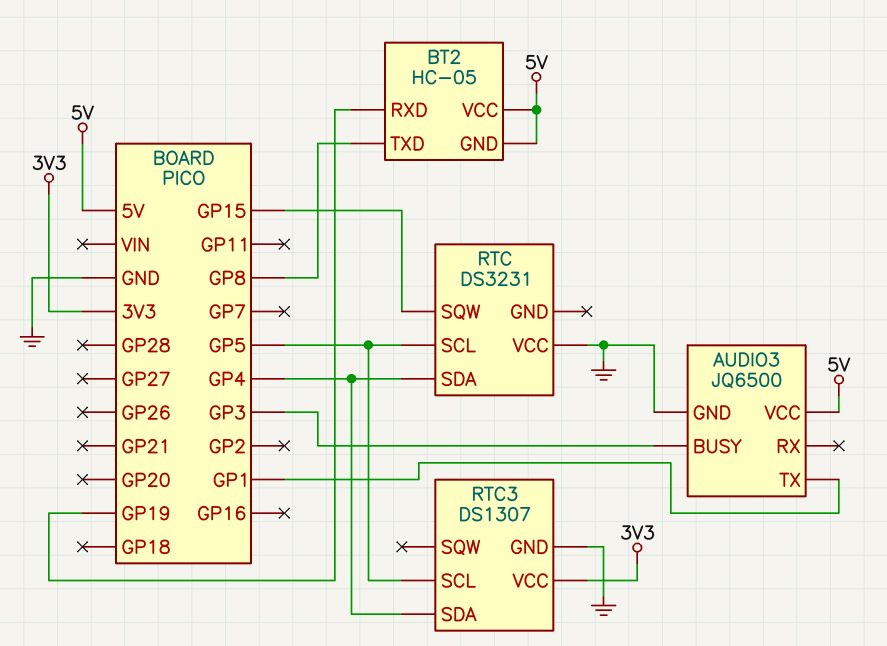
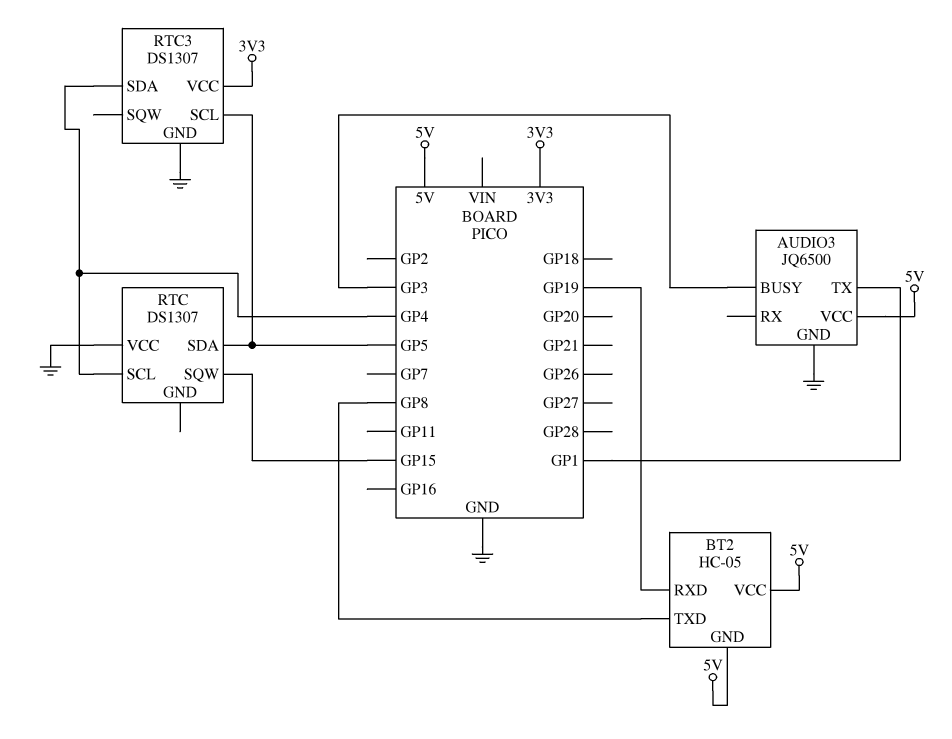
RTC: DS3231 -> DS1307
RTC pin SCL: GP5 -> GP4
RTC pin SDA: GP4 -> GP5

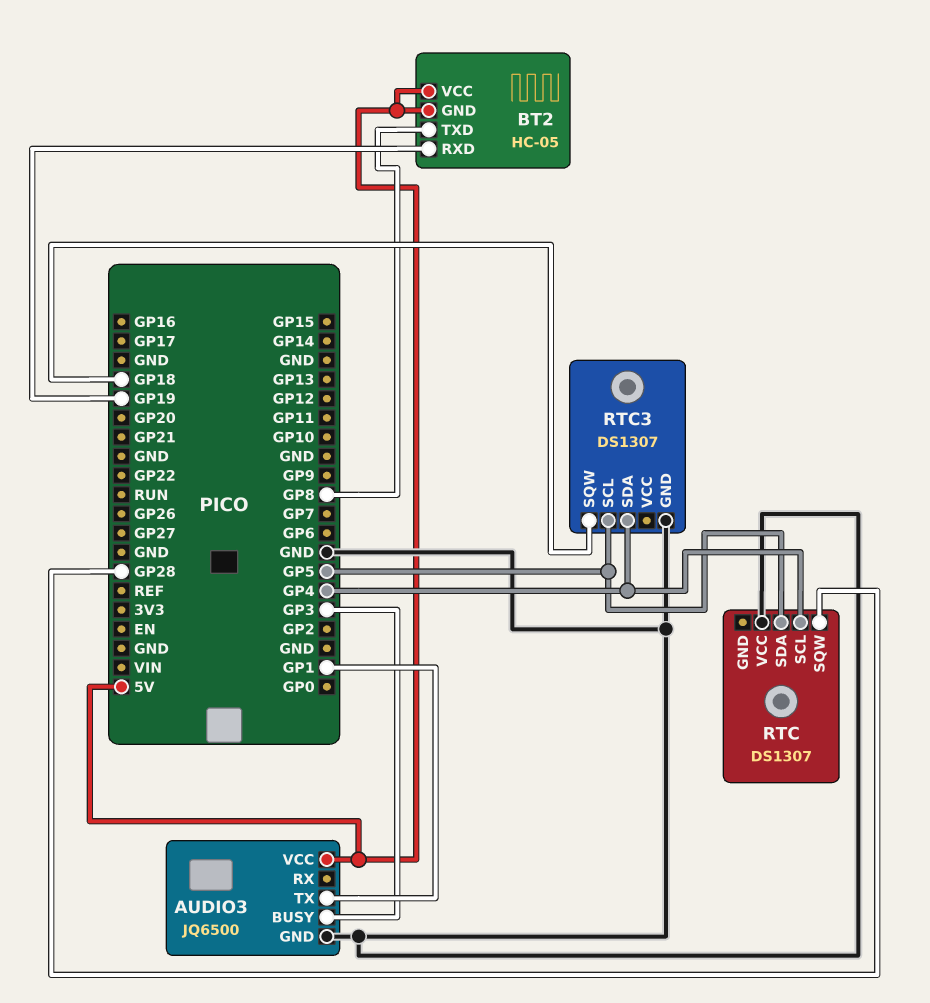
RTC pin SQW: GP15 -> GP28
RTC3 pin SQW: none -> GP18
RTC3 pin VCC: 3V3 -> none

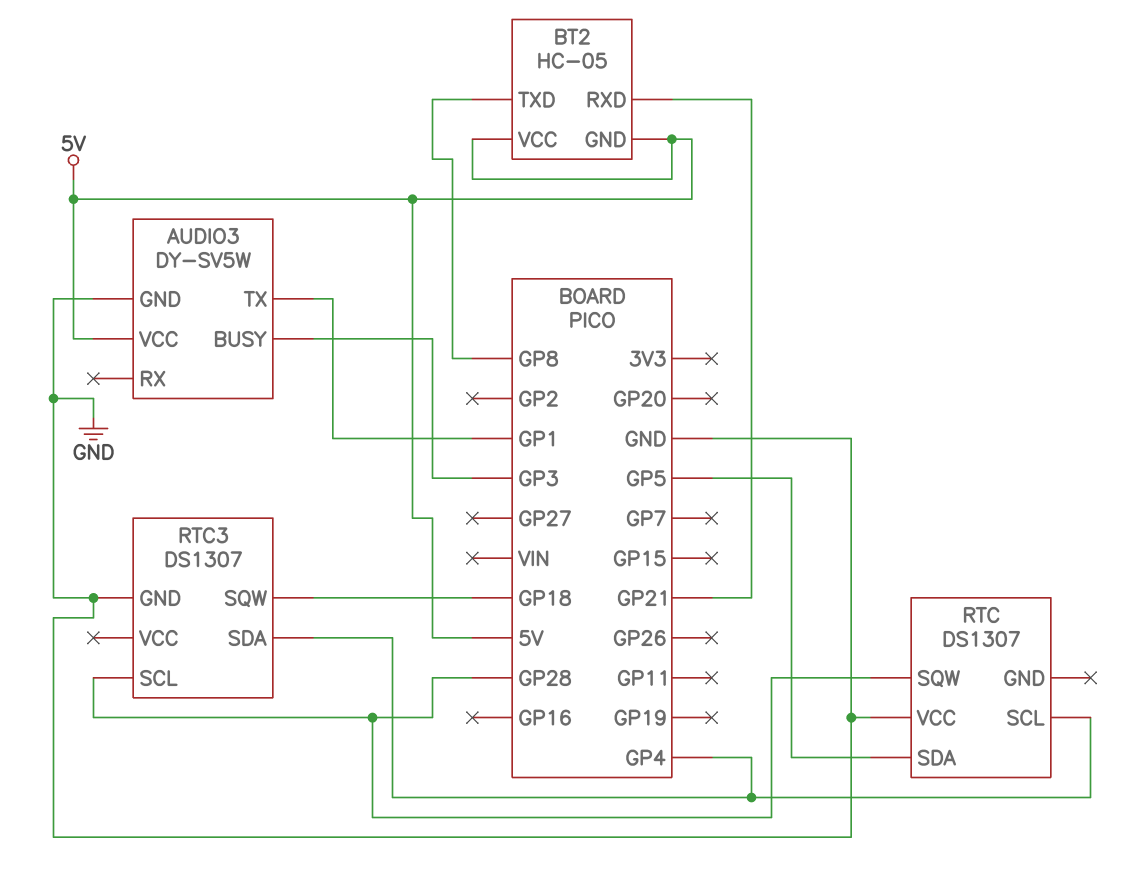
AUDIO3: JQ6500 -> DY-SV5W
BT2 pin RXD: GP19 -> GP21
RTC3 pin SCL: GP5 -> GP28

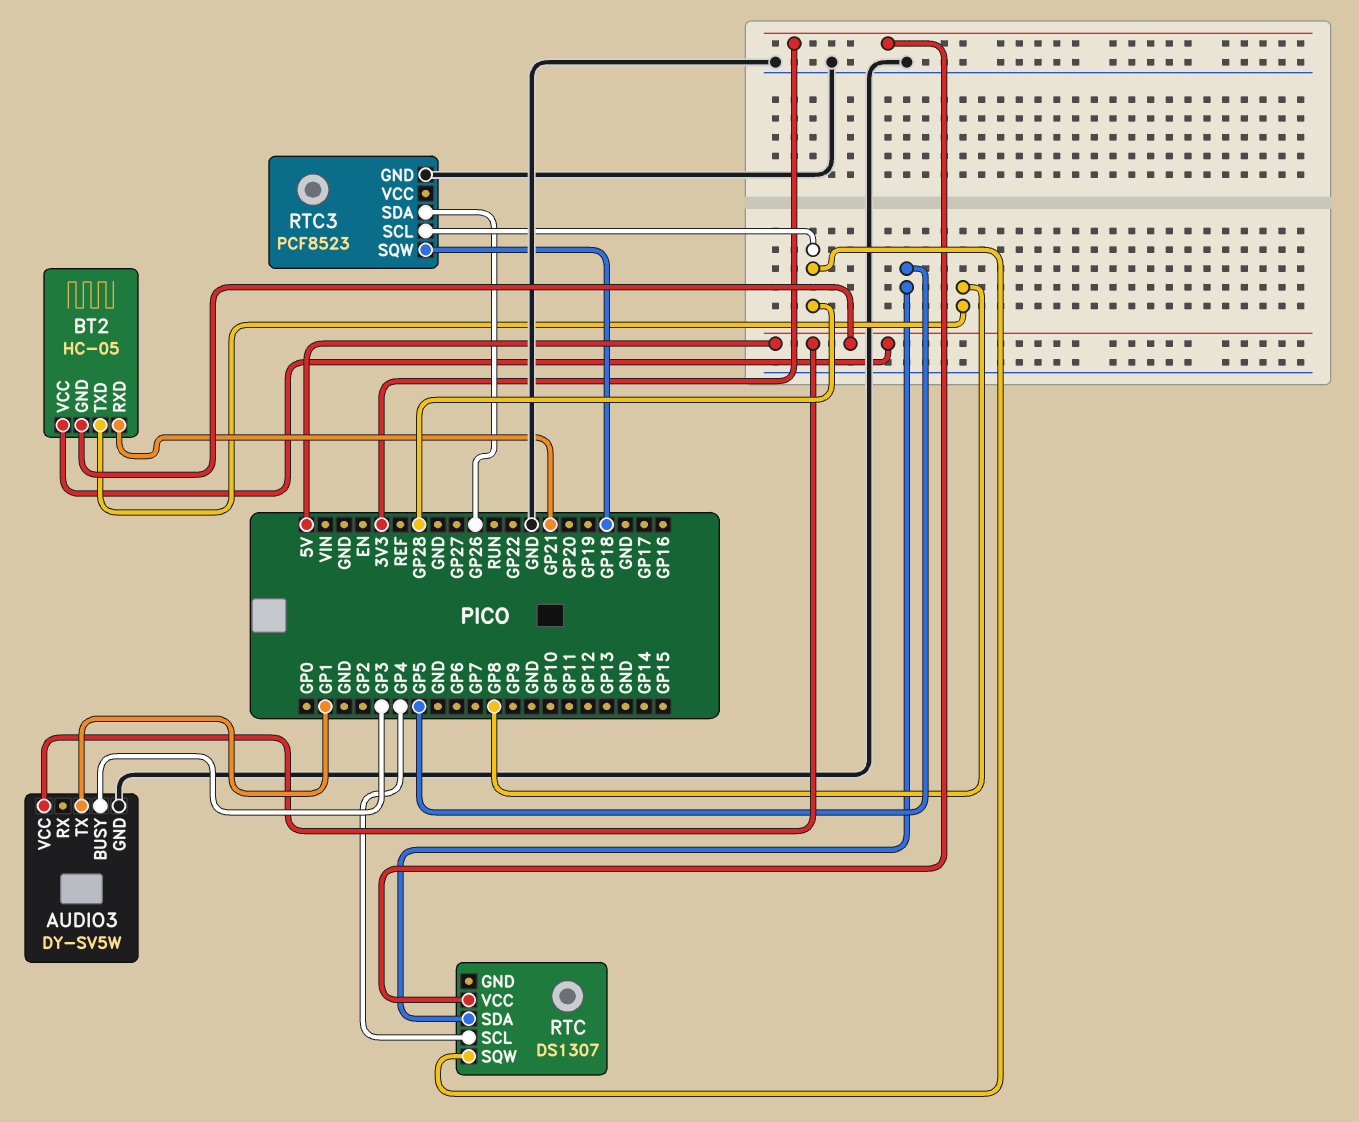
RTC pin VCC: GND -> 3V3
RTC3: DS1307 -> PCF8523
RTC3 pin SDA: GP4 -> GP26

